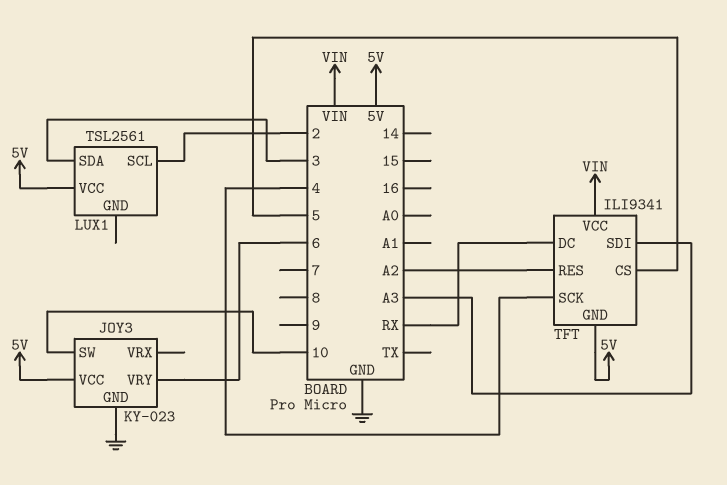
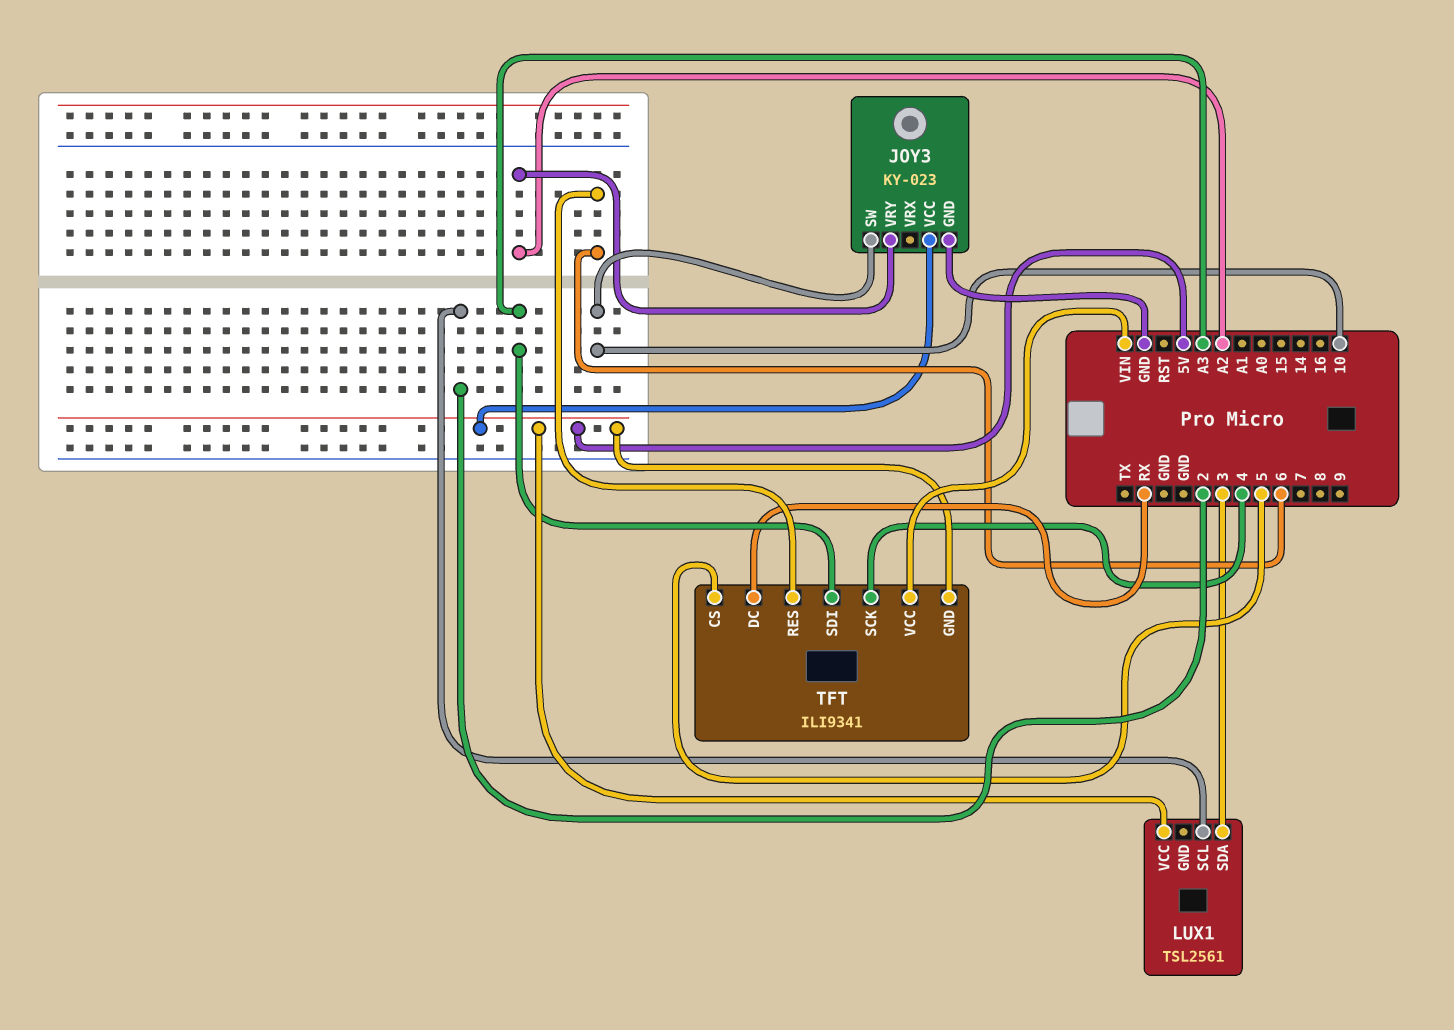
JOY3 pin VRY: 6 -> A2
TFT pin RES: A2 -> 6

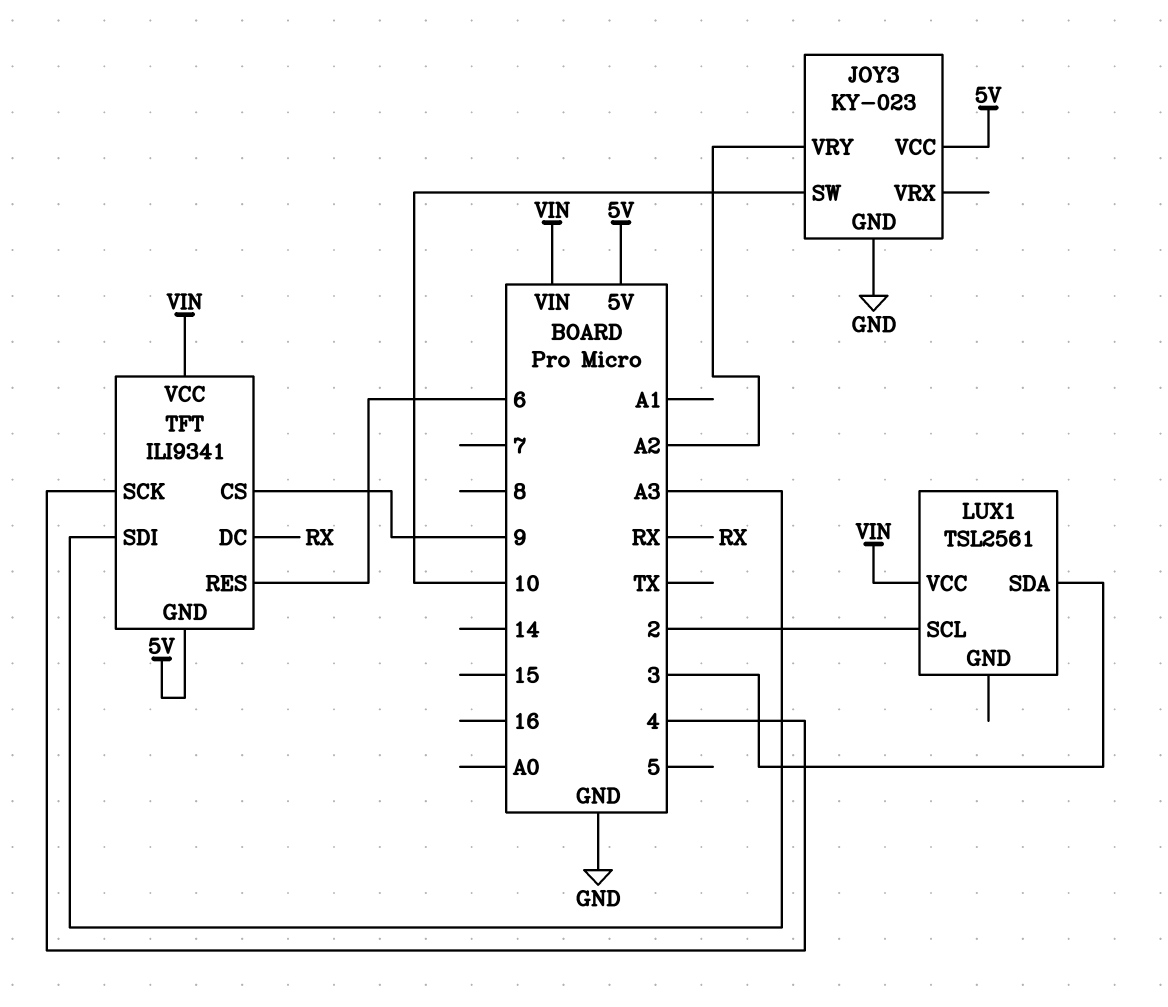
LUX1 pin VCC: 5V -> VIN
TFT pin CS: 5 -> 9

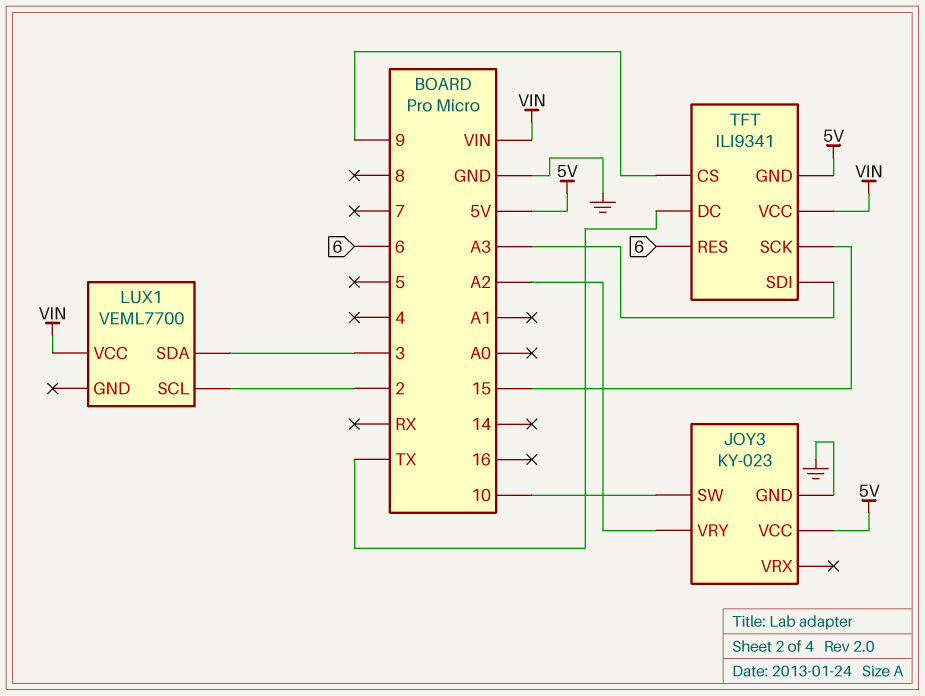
LUX1: TSL2561 -> VEML7700
TFT pin DC: RX -> TX
TFT pin SCK: 4 -> 15

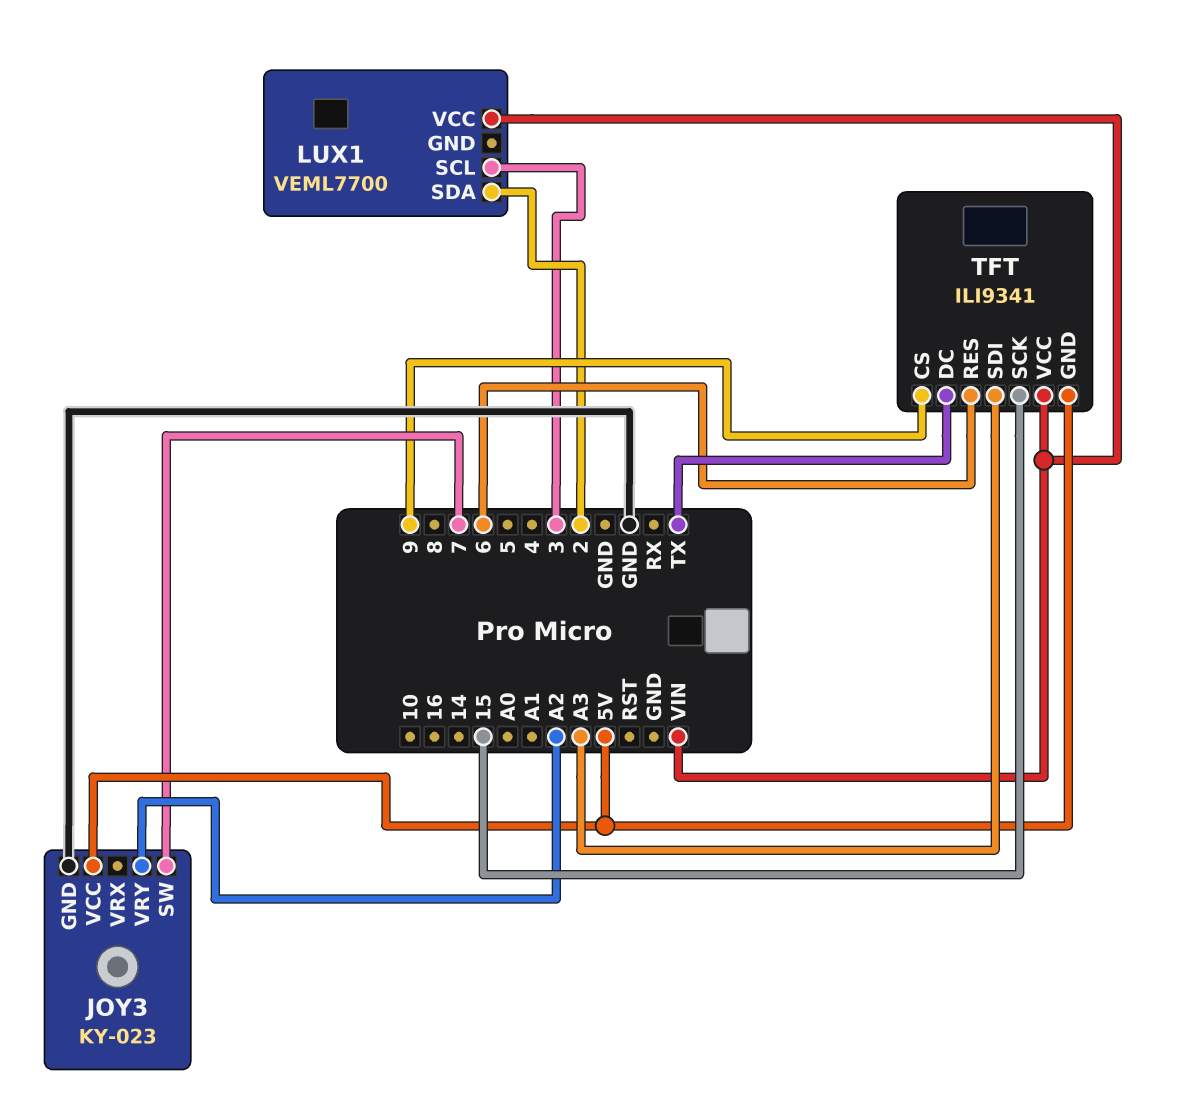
JOY3 pin SW: 10 -> 7
LUX1 pin SCL: 2 -> 3
LUX1 pin SDA: 3 -> 2

